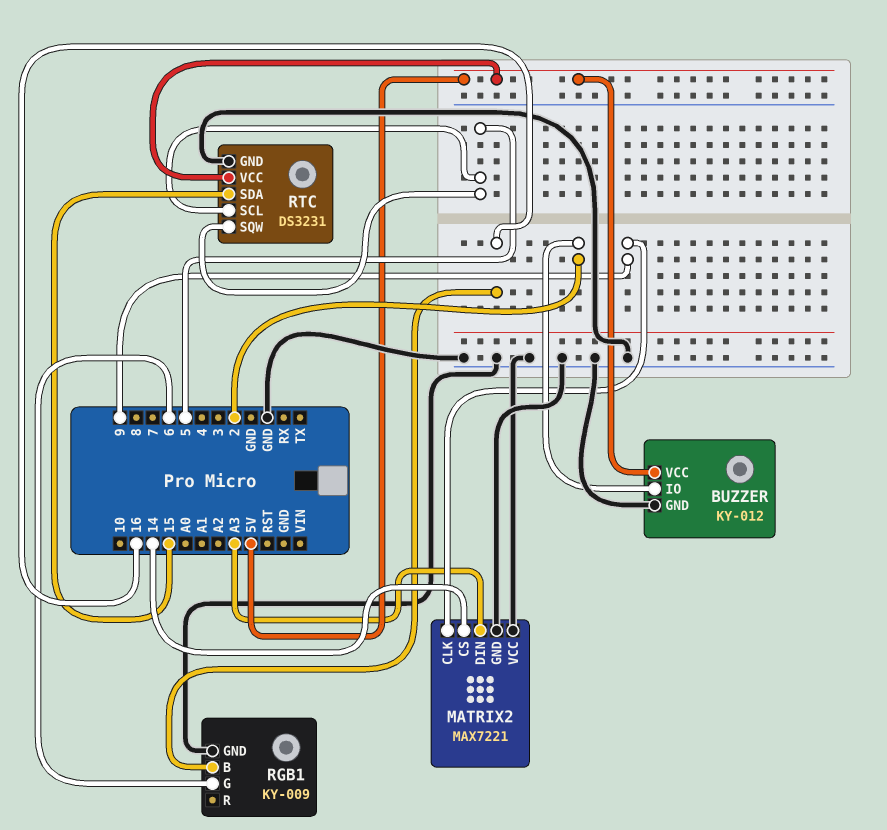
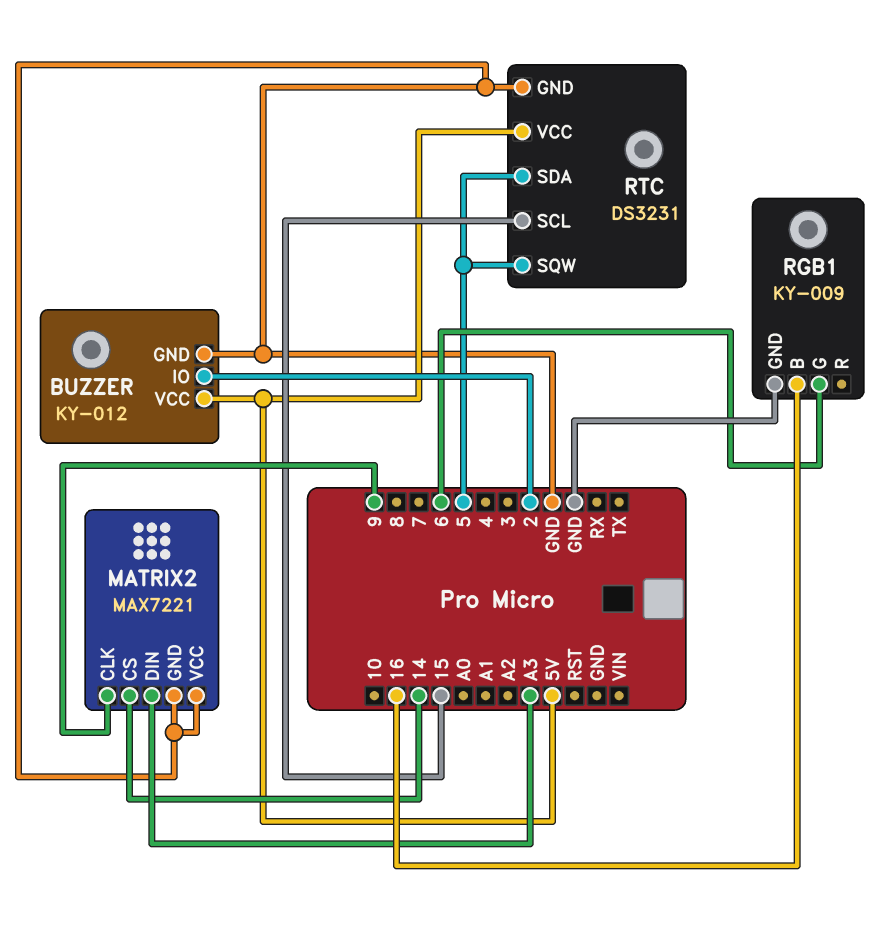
RTC pin SCL: 5 -> 15
RTC pin SDA: 15 -> 5

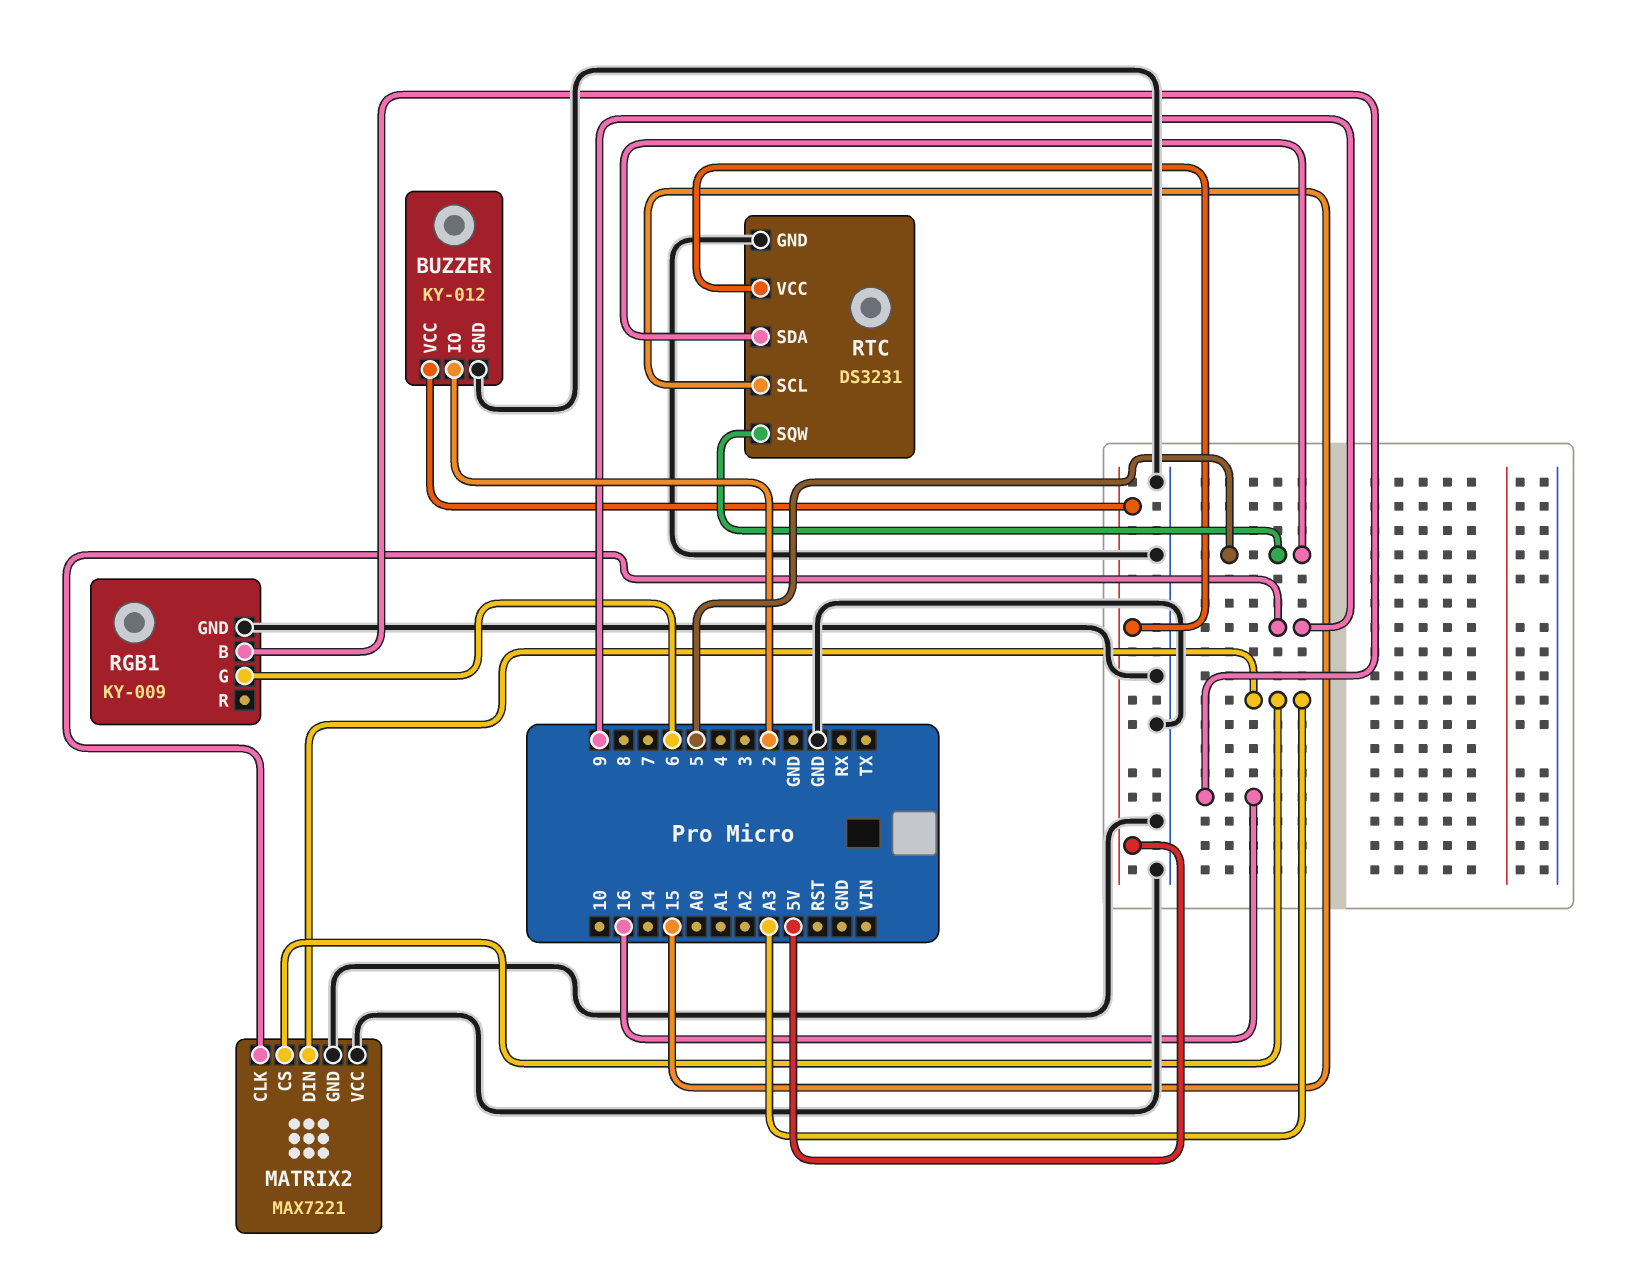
MATRIX2 pin CS: 14 -> A3

